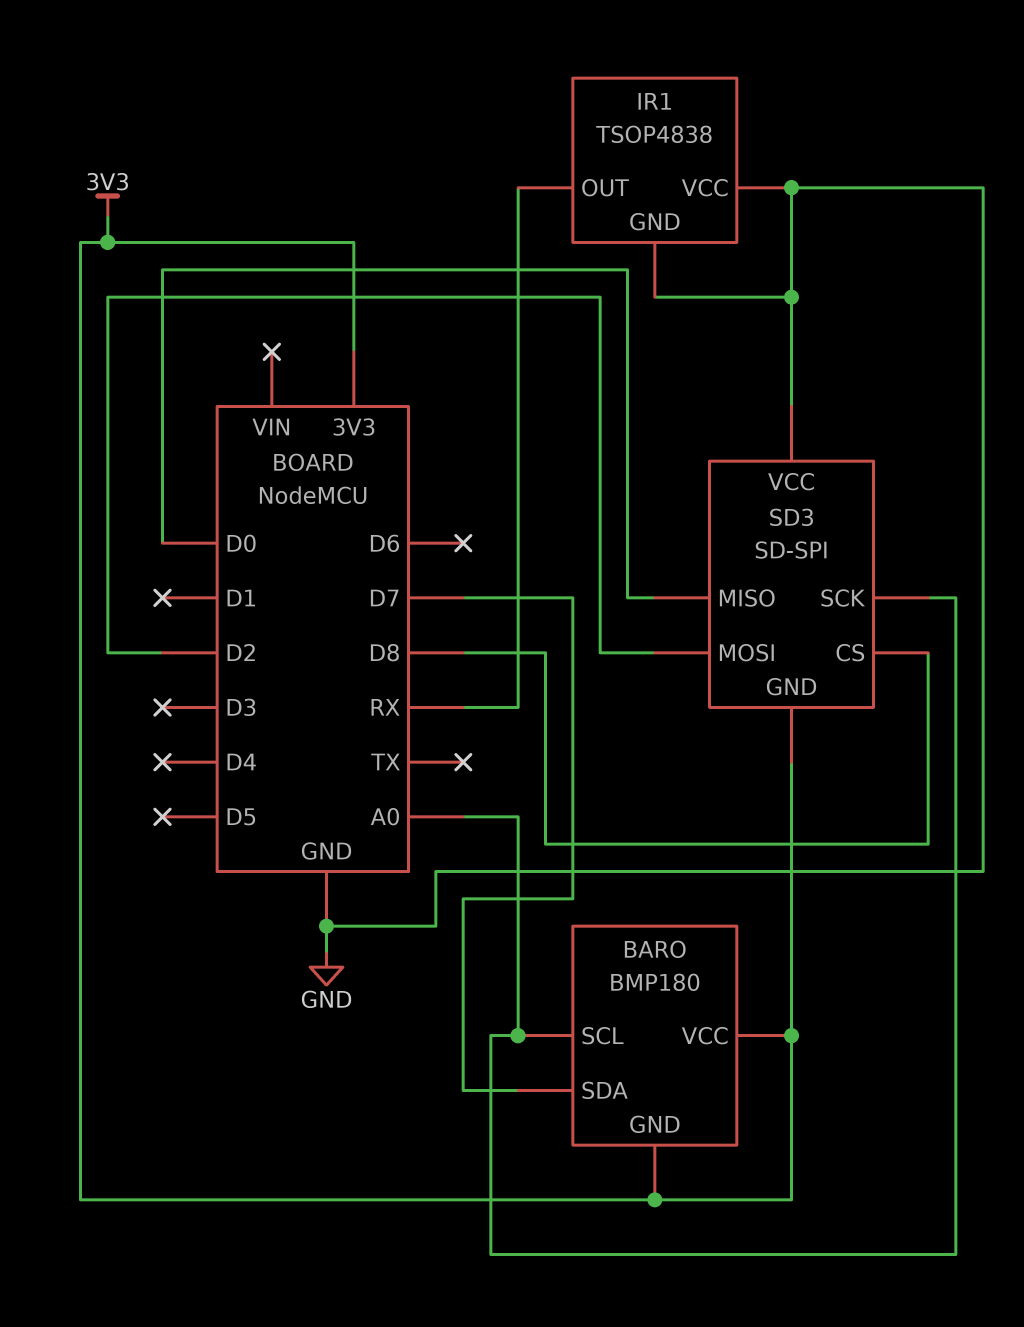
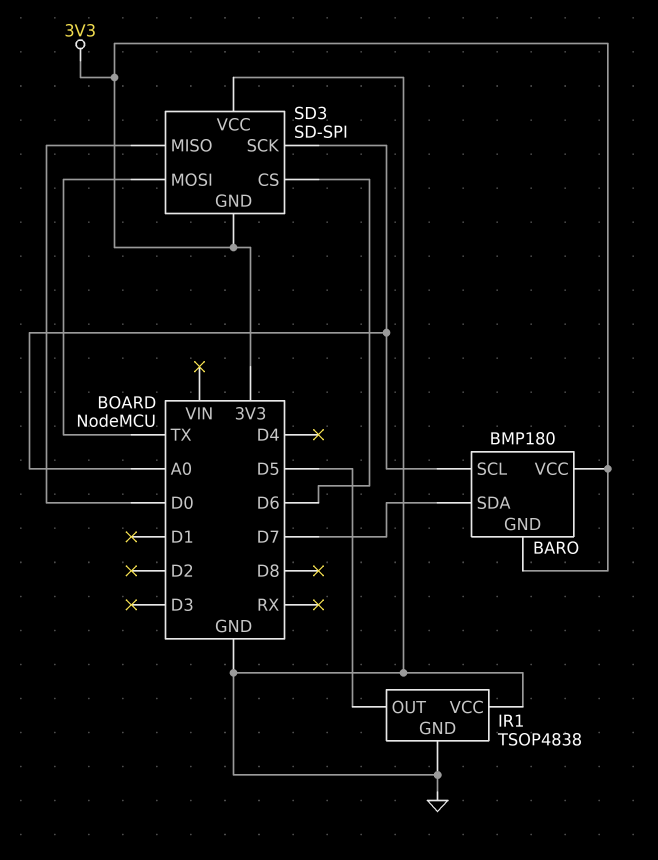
IR1 pin OUT: RX -> D5
SD3 pin CS: D8 -> D6
SD3 pin MOSI: D2 -> TX

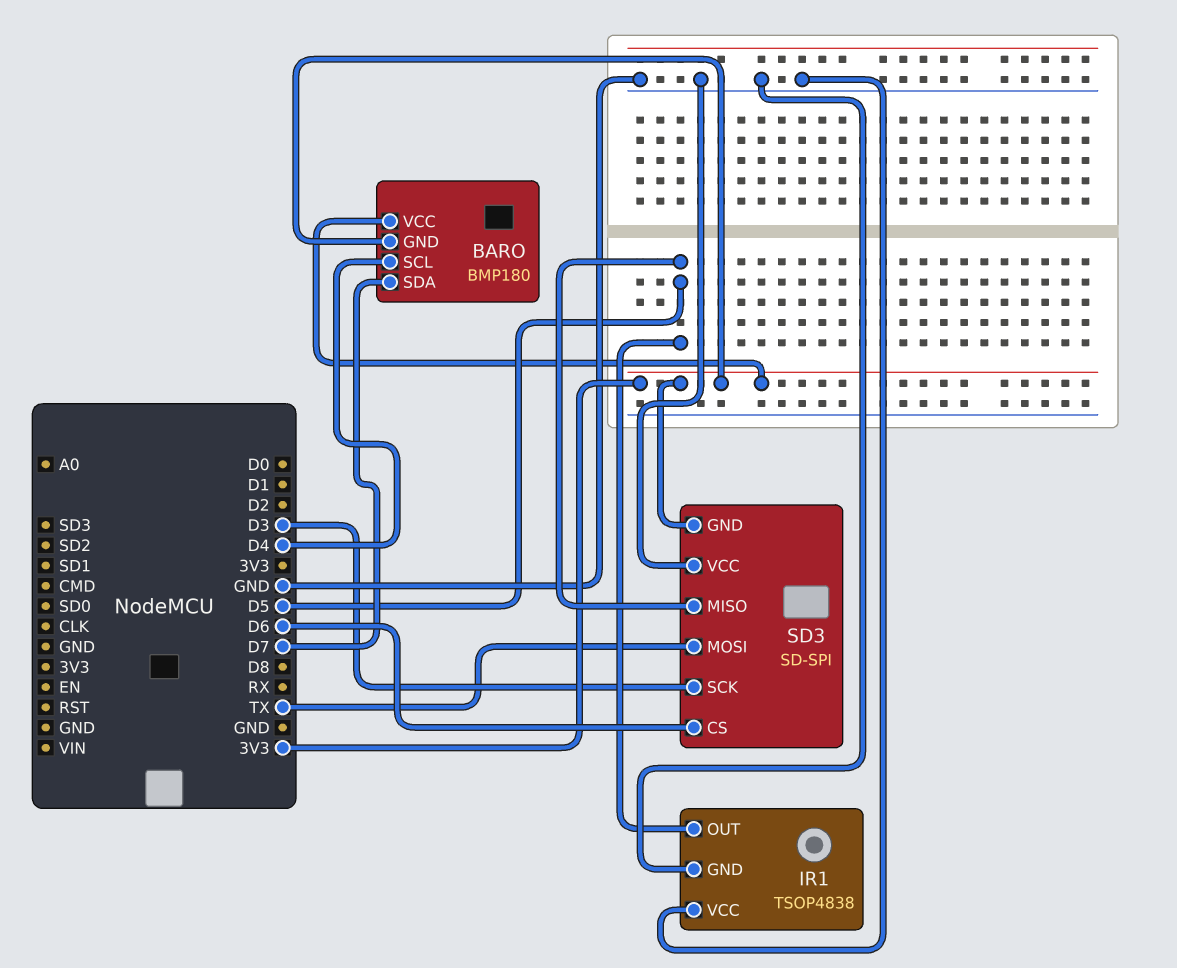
BARO pin SCL: A0 -> D4
SD3 pin MISO: D0 -> D5
SD3 pin SCK: A0 -> D3

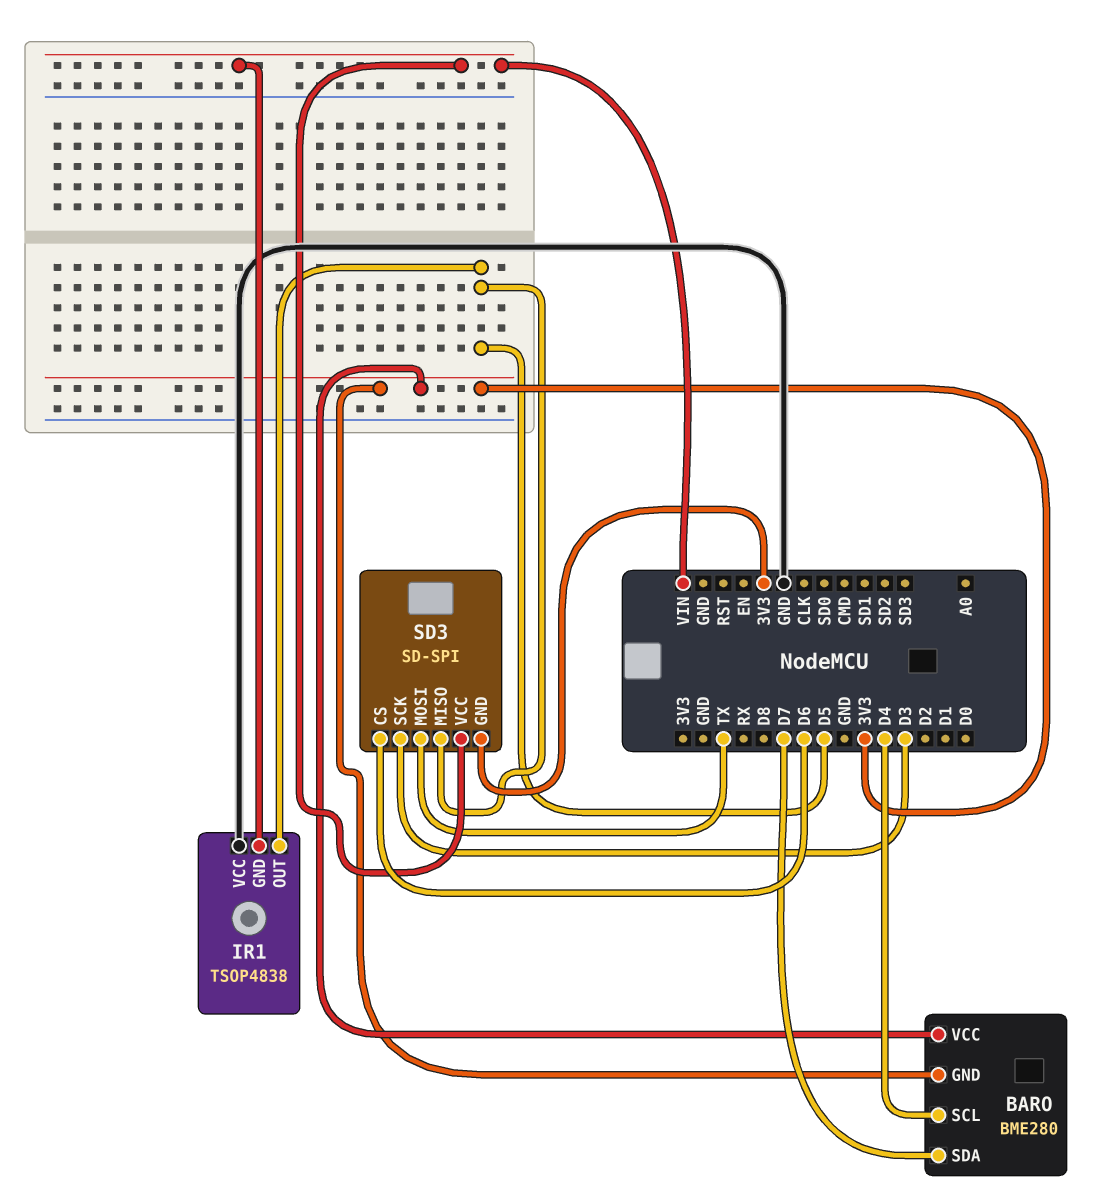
BARO: BMP180 -> BME280
IR1 pin GND: GND -> VIN
SD3 pin VCC: GND -> VIN

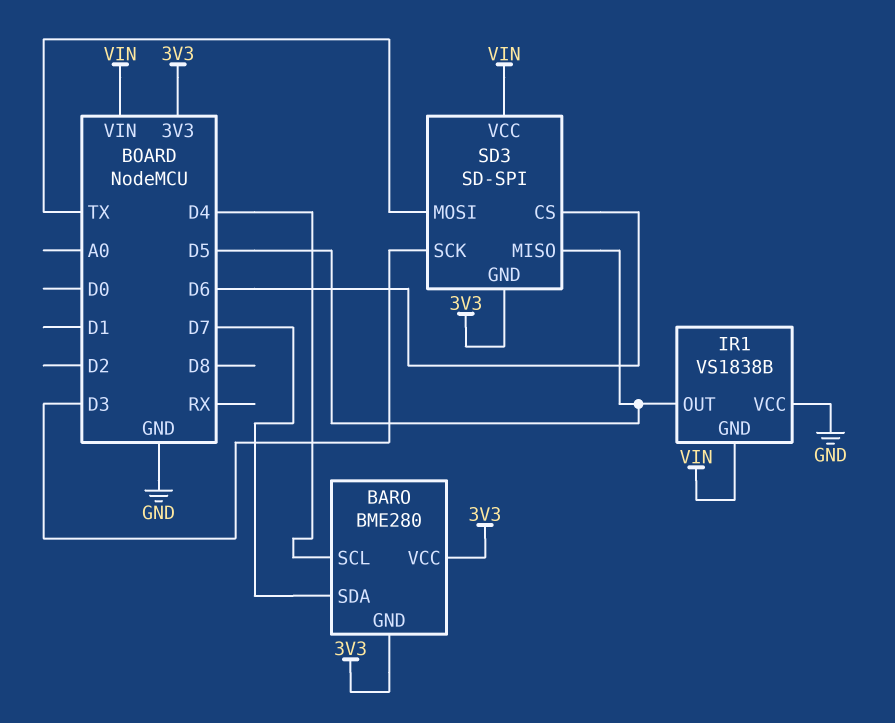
IR1: TSOP4838 -> VS1838B

